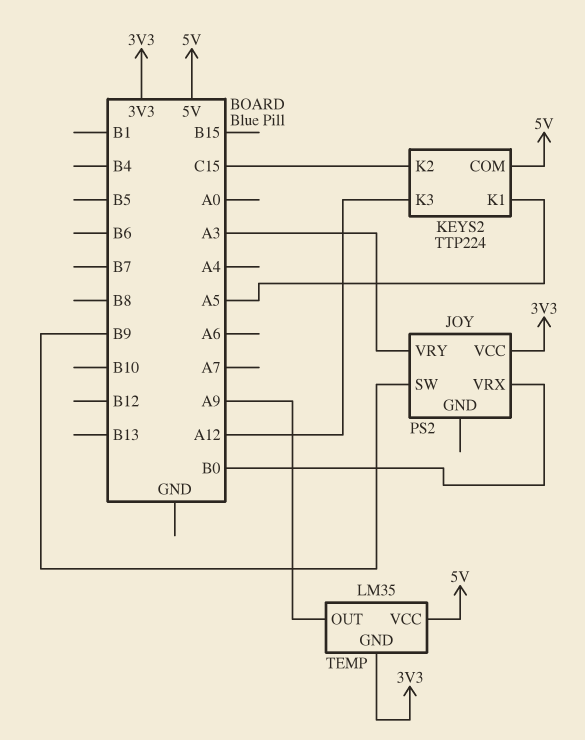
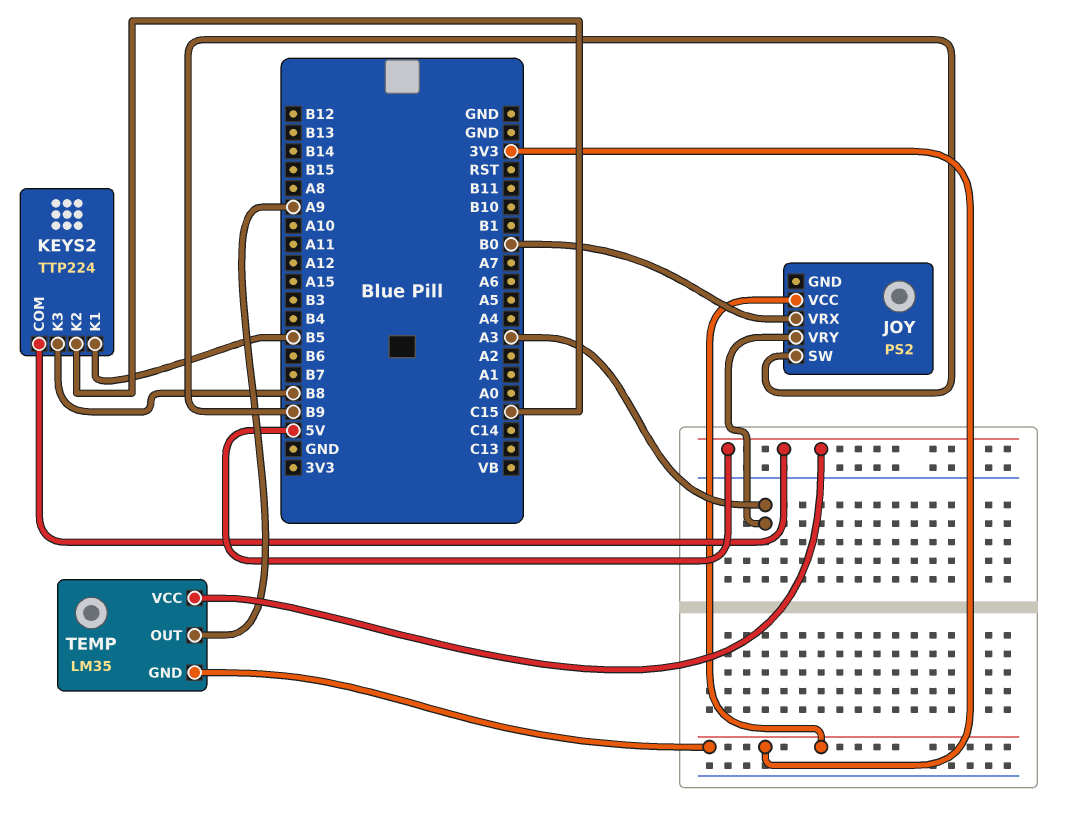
KEYS2 pin K1: A5 -> B5
KEYS2 pin K3: A12 -> B8

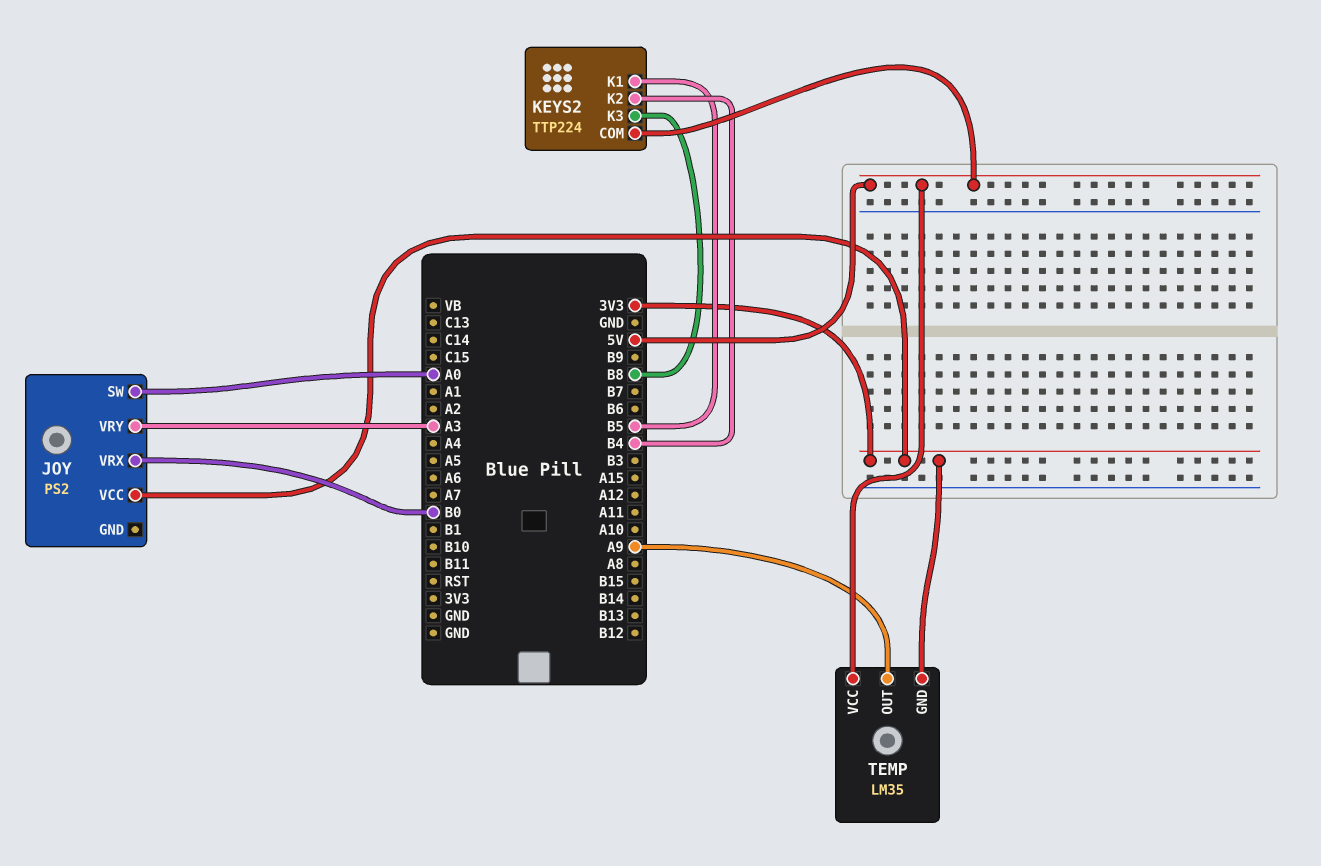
JOY pin SW: B9 -> A0
KEYS2 pin K2: C15 -> B4

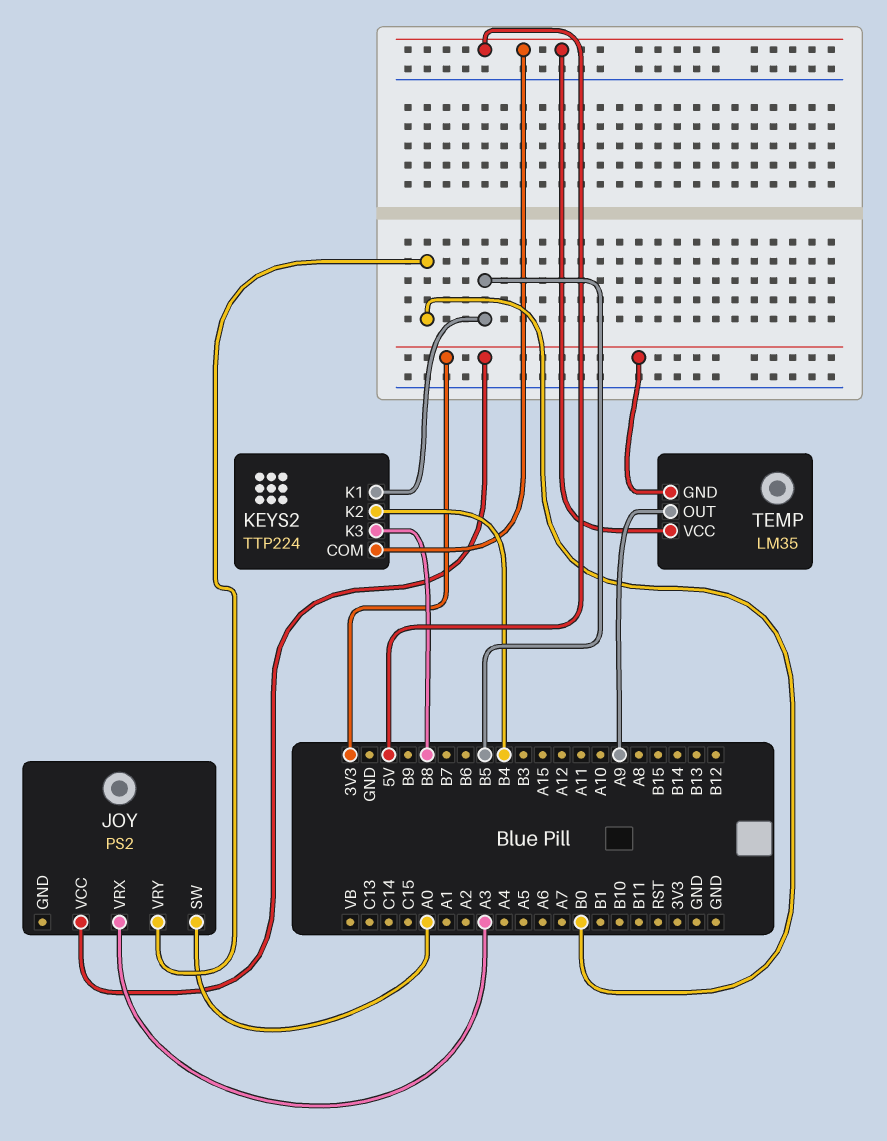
JOY pin VRX: B0 -> A3
JOY pin VRY: A3 -> B0

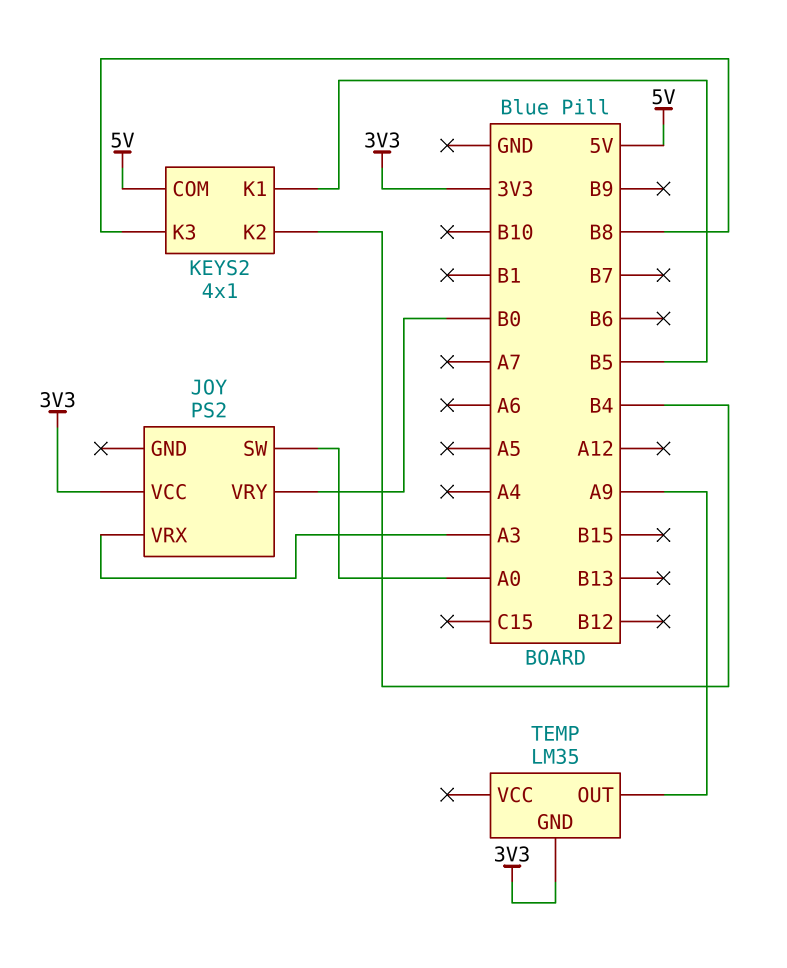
KEYS2: TTP224 -> 4x1
TEMP pin VCC: 5V -> none

